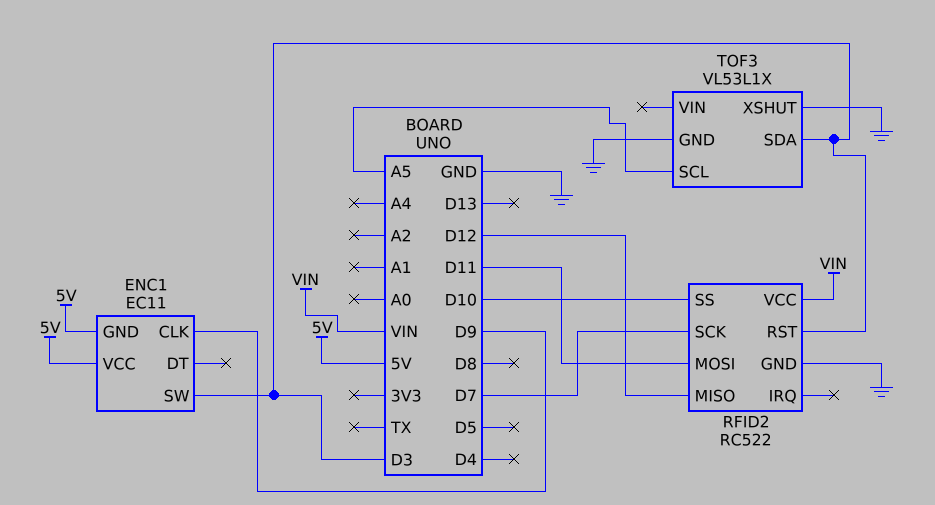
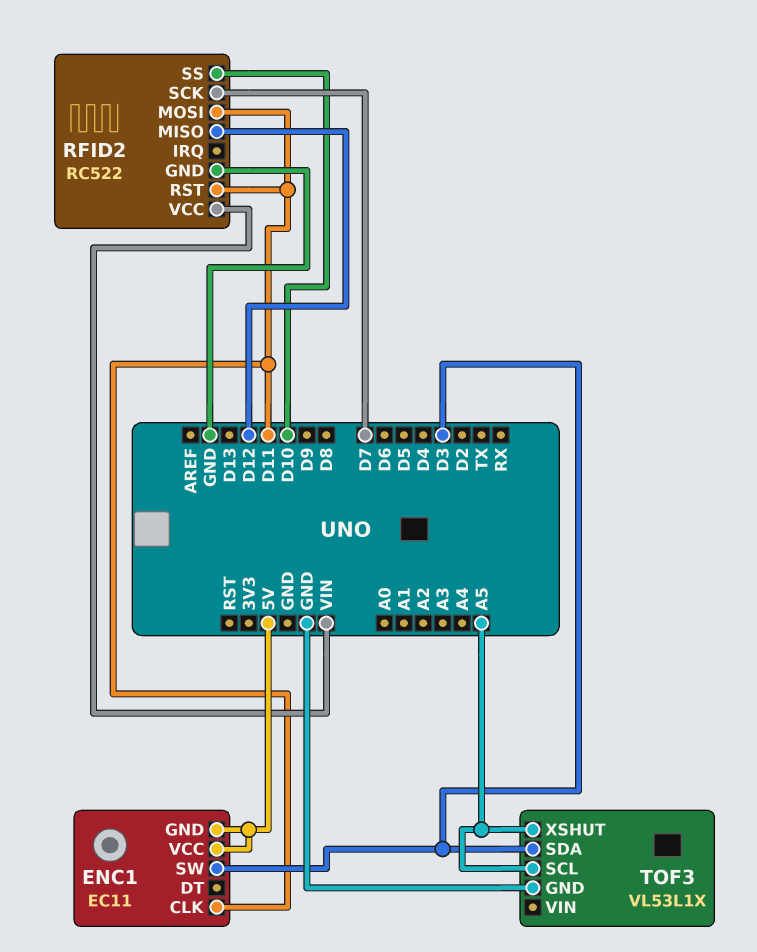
ENC1 pin CLK: D9 -> D11
RFID2 pin RST: D3 -> D11
TOF3 pin XSHUT: GND -> A5

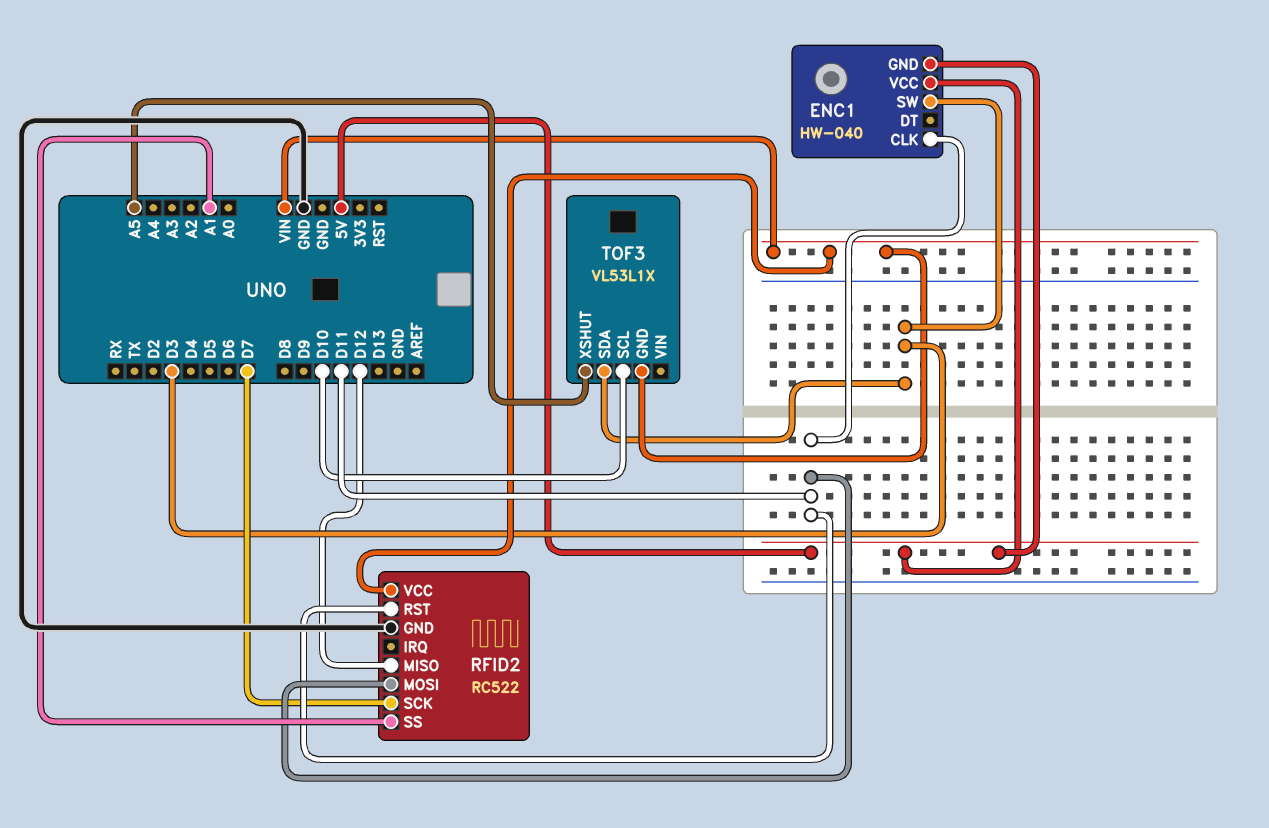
ENC1: EC11 -> HW-040
RFID2 pin SS: D10 -> A1
TOF3 pin GND: GND -> VIN
TOF3 pin SCL: A5 -> D10

